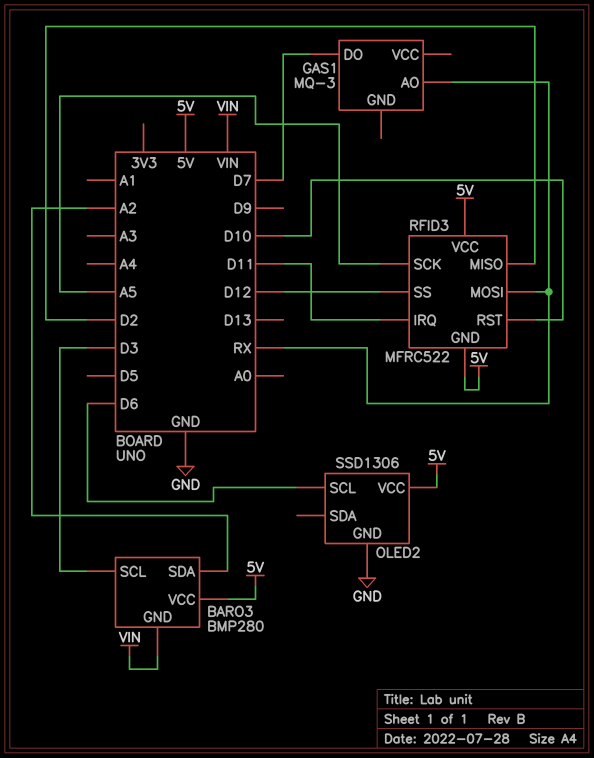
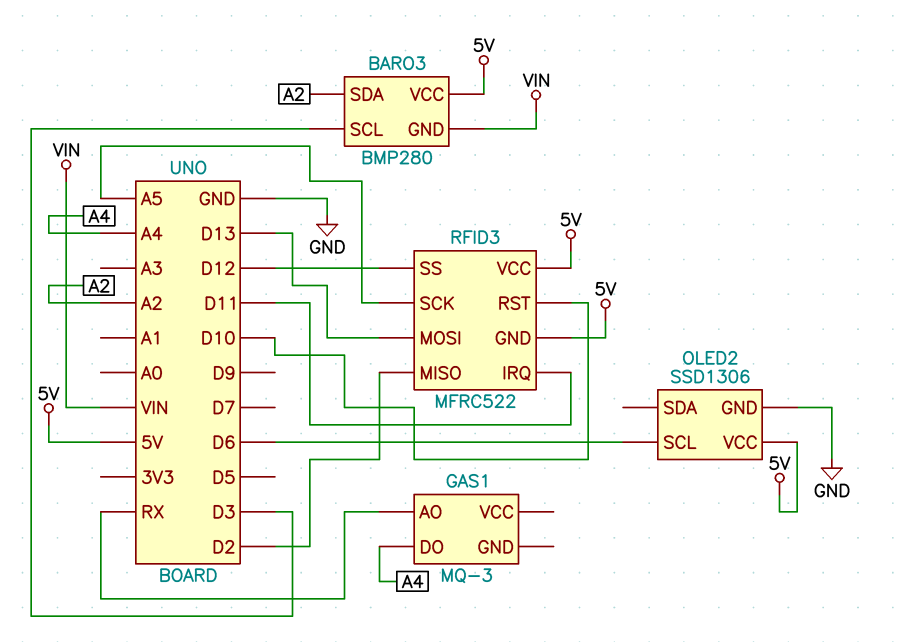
GAS1 pin DO: D7 -> A4
RFID3 pin MOSI: RX -> D13

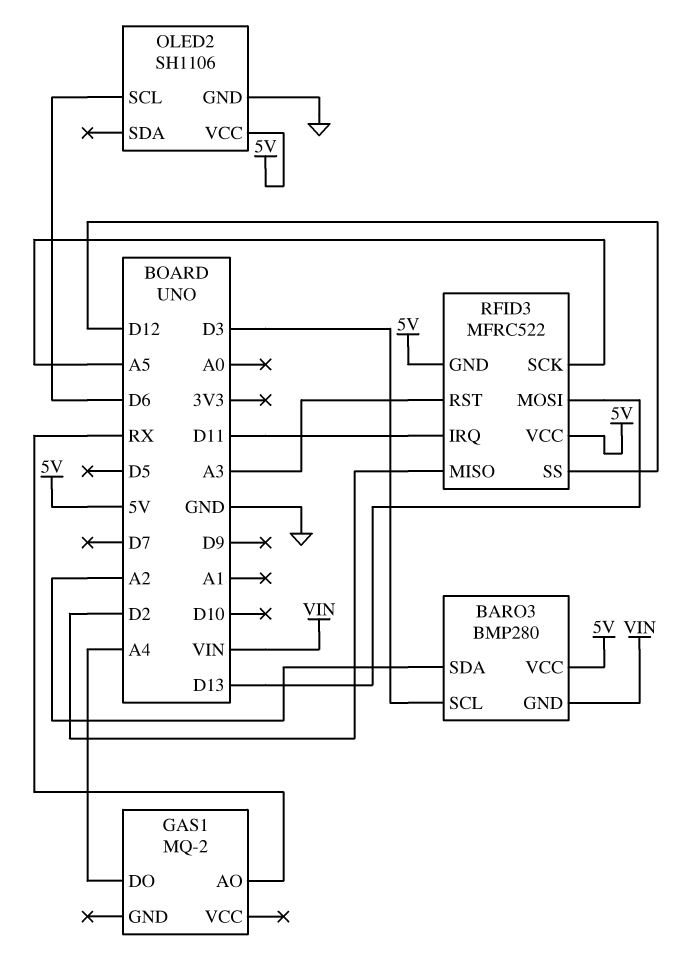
GAS1: MQ-3 -> MQ-2
OLED2: SSD1306 -> SH1106
RFID3 pin RST: D10 -> A3

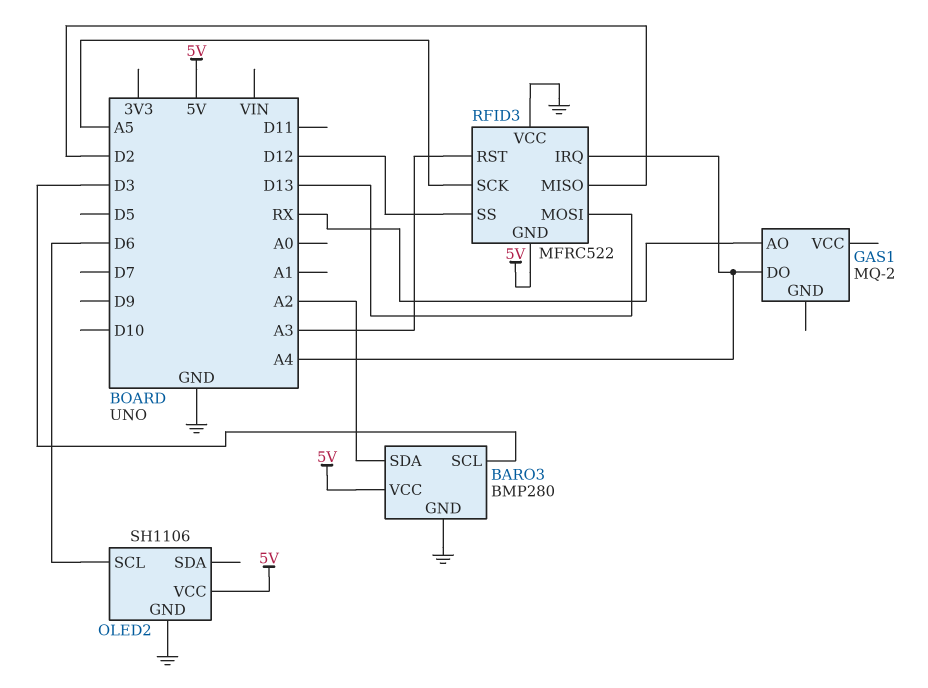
BARO3 pin GND: VIN -> GND
RFID3 pin IRQ: D11 -> A4
RFID3 pin VCC: 5V -> GND

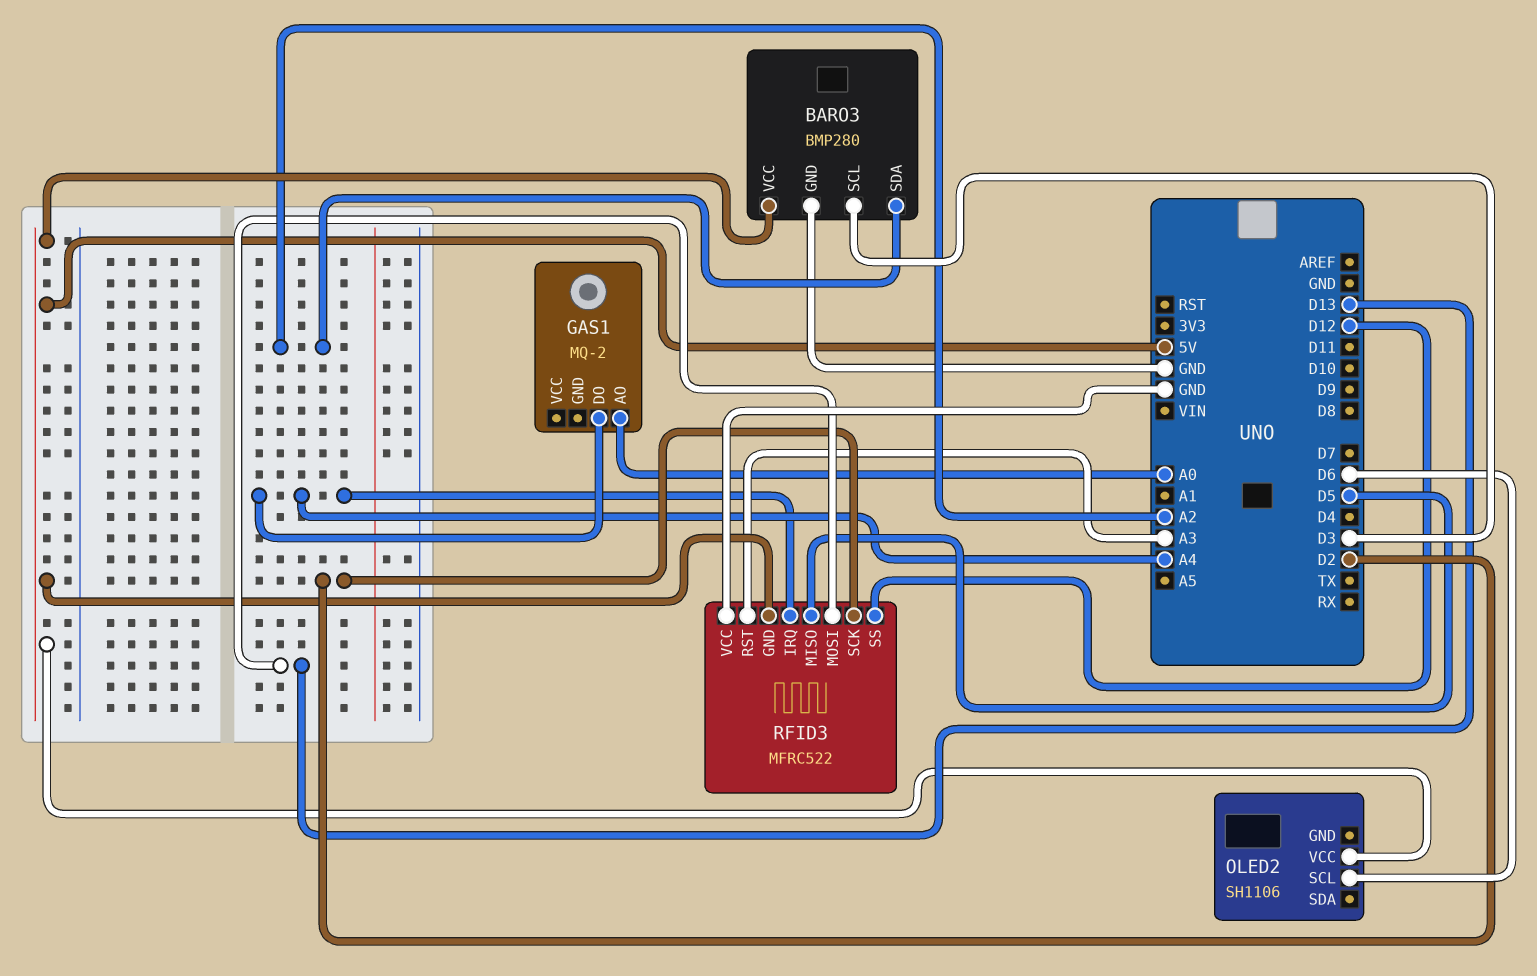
GAS1 pin AO: RX -> A0
OLED2 pin GND: GND -> none
RFID3 pin MISO: D2 -> D5
RFID3 pin SCK: A5 -> D2

